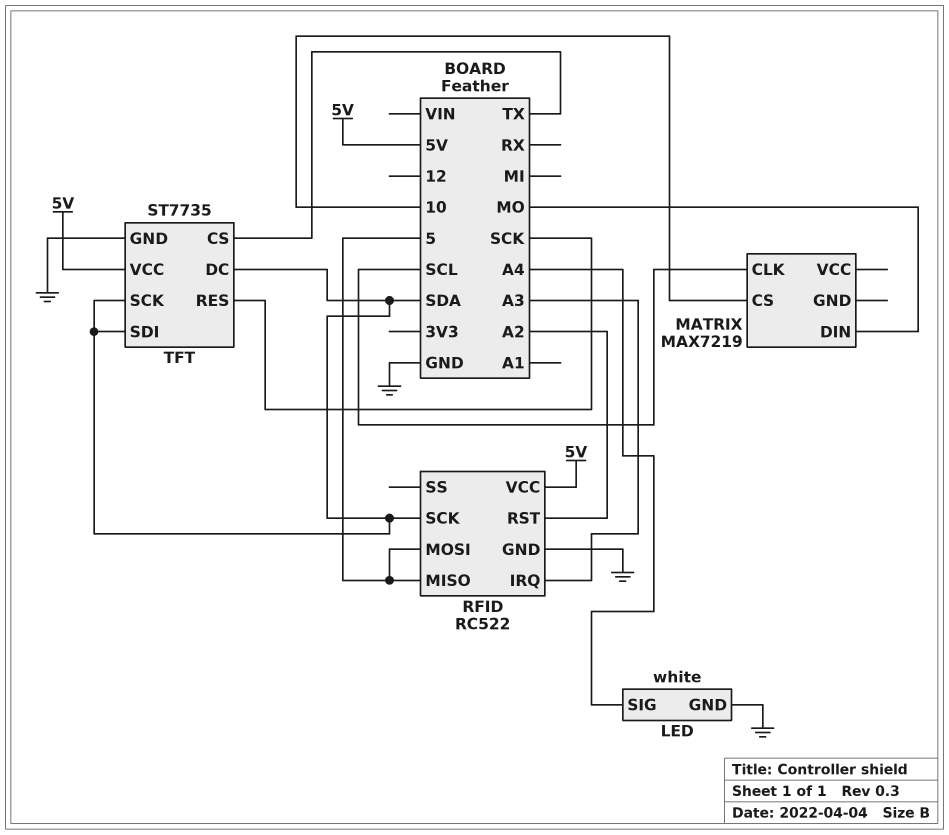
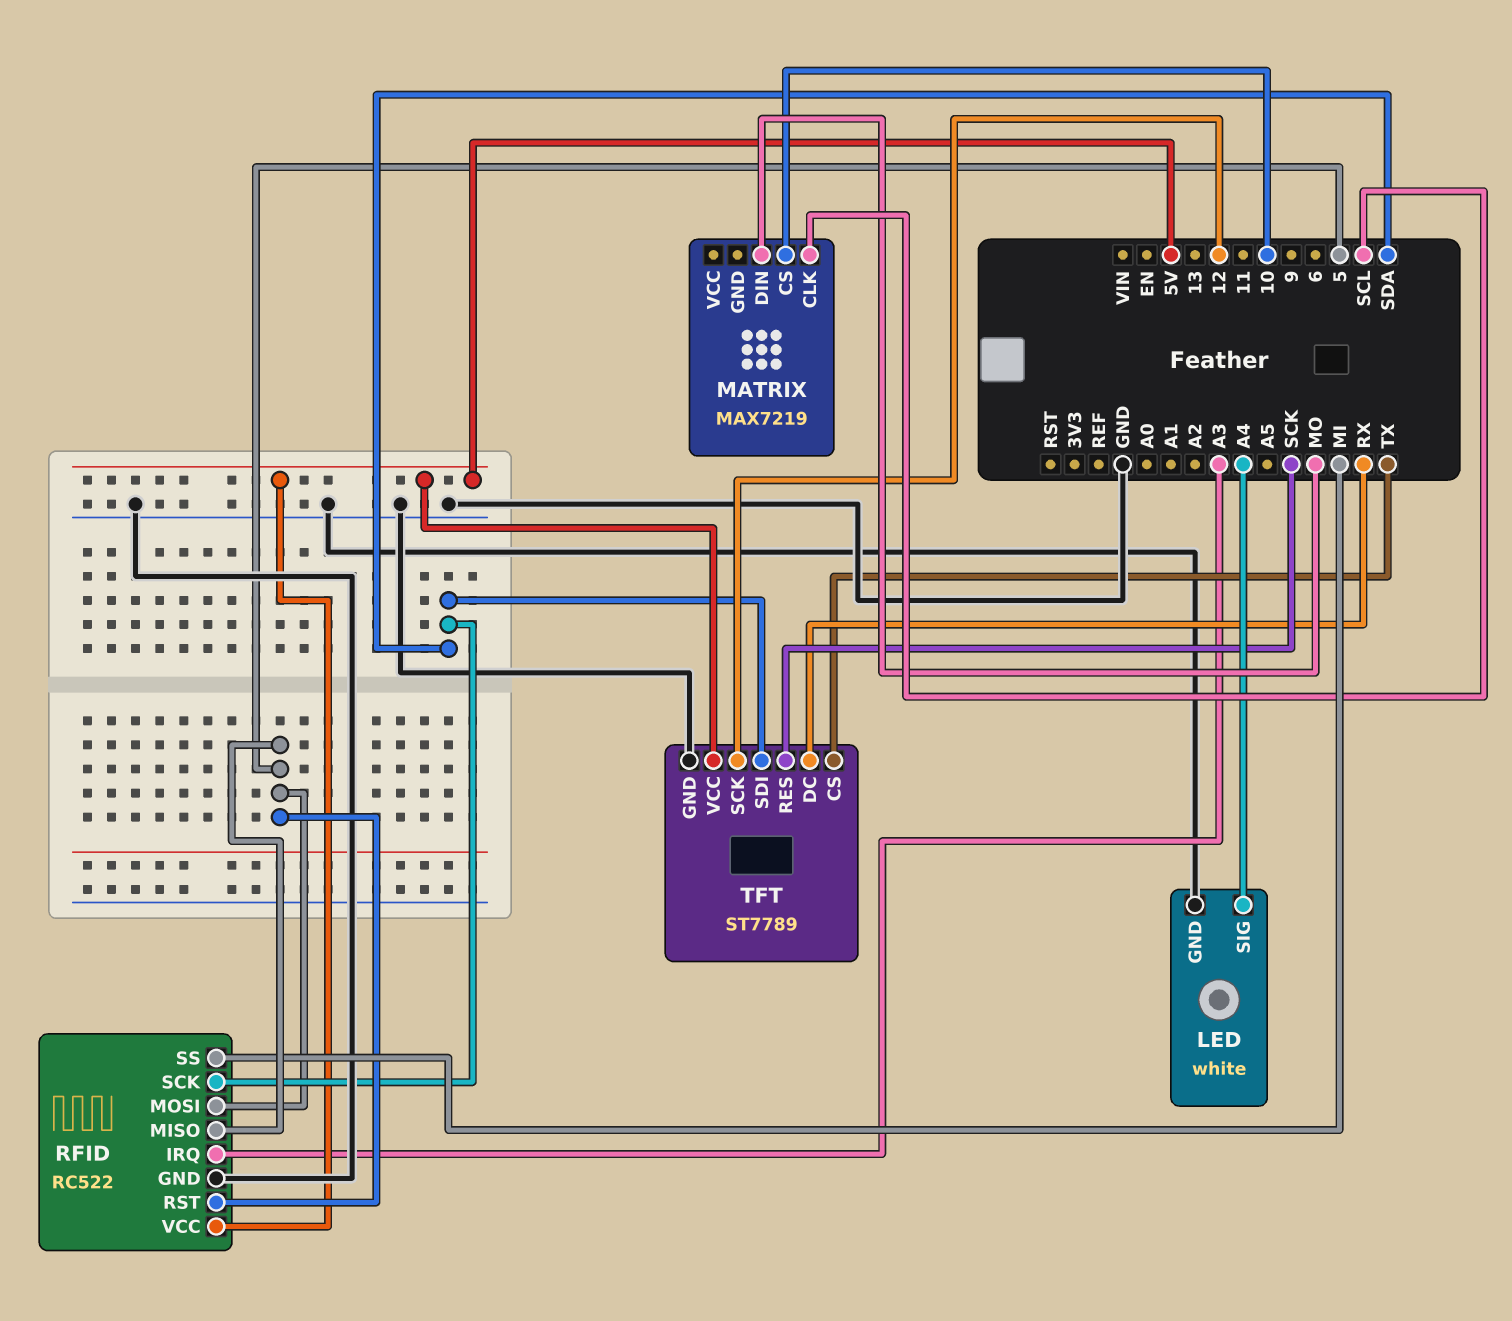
RFID pin RST: A2 -> 5
RFID pin SS: none -> MI
TFT: ST7735 -> ST7789
TFT pin DC: SDA -> RX
TFT pin SCK: SDA -> 12

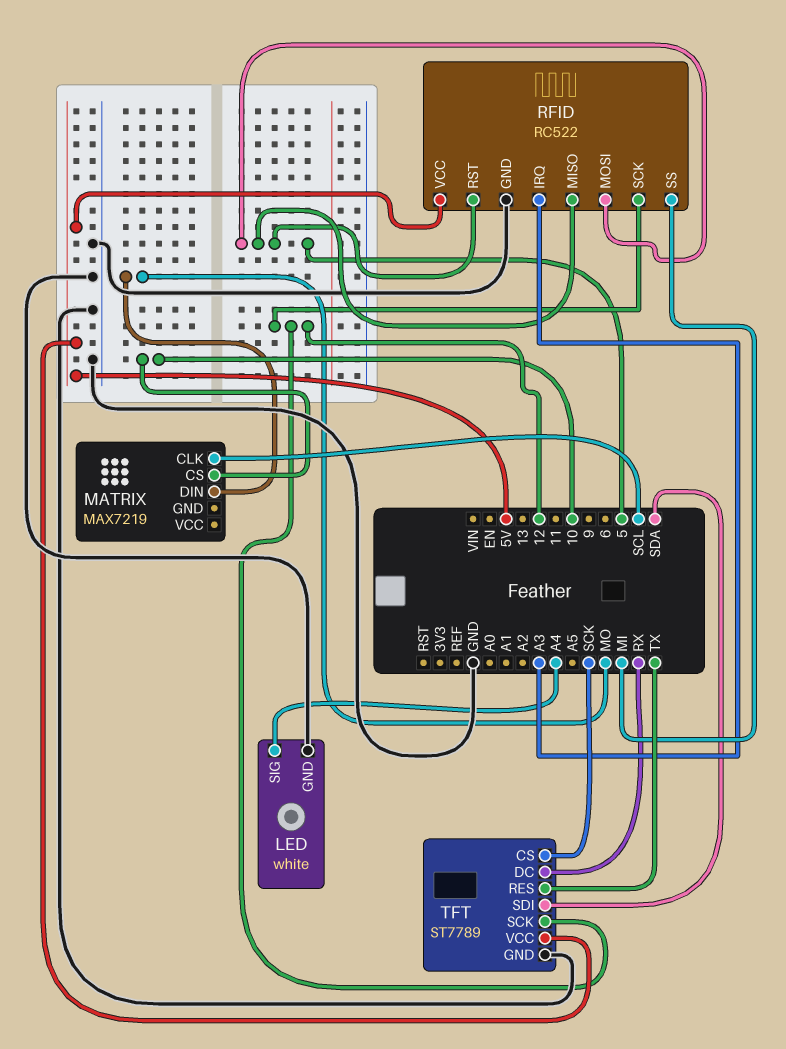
RFID pin SCK: SDA -> 12
TFT pin CS: TX -> SCK
TFT pin RES: SCK -> TX

